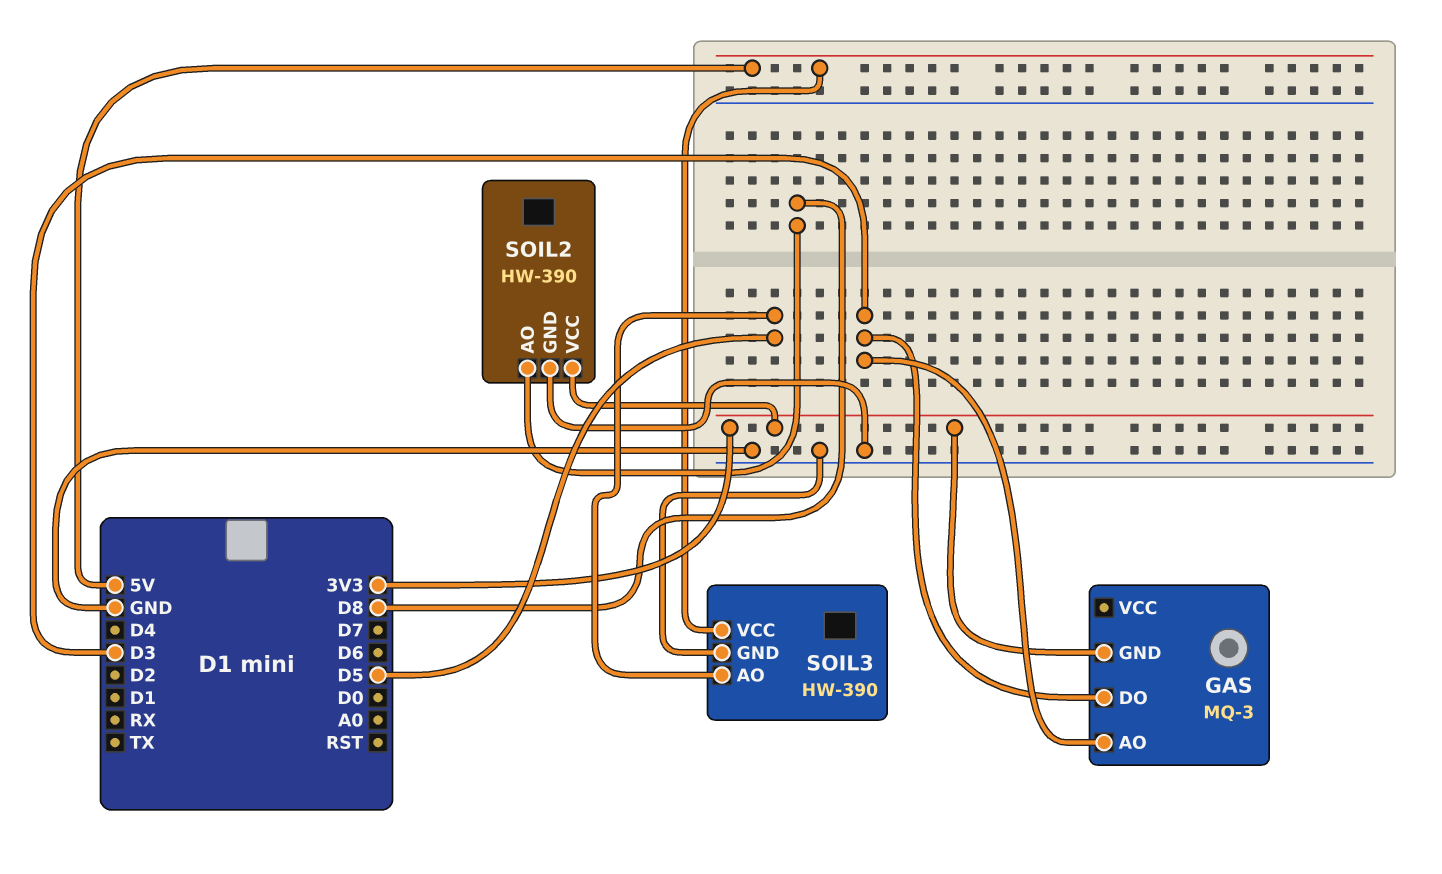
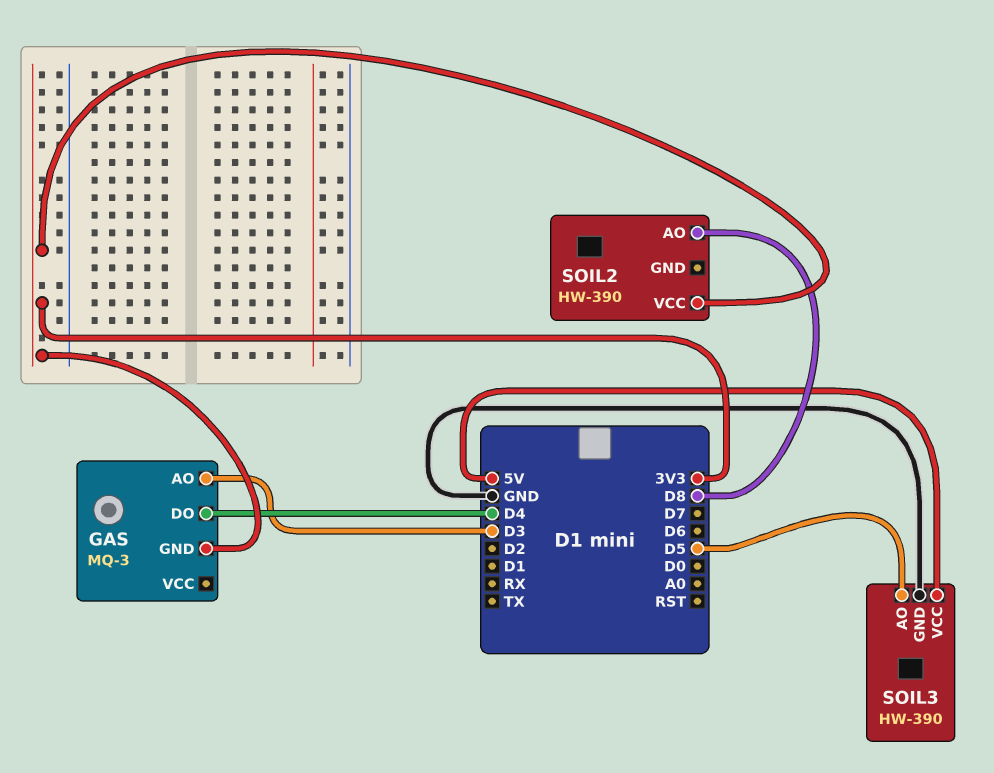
GAS pin DO: D3 -> D4
SOIL2 pin GND: GND -> none

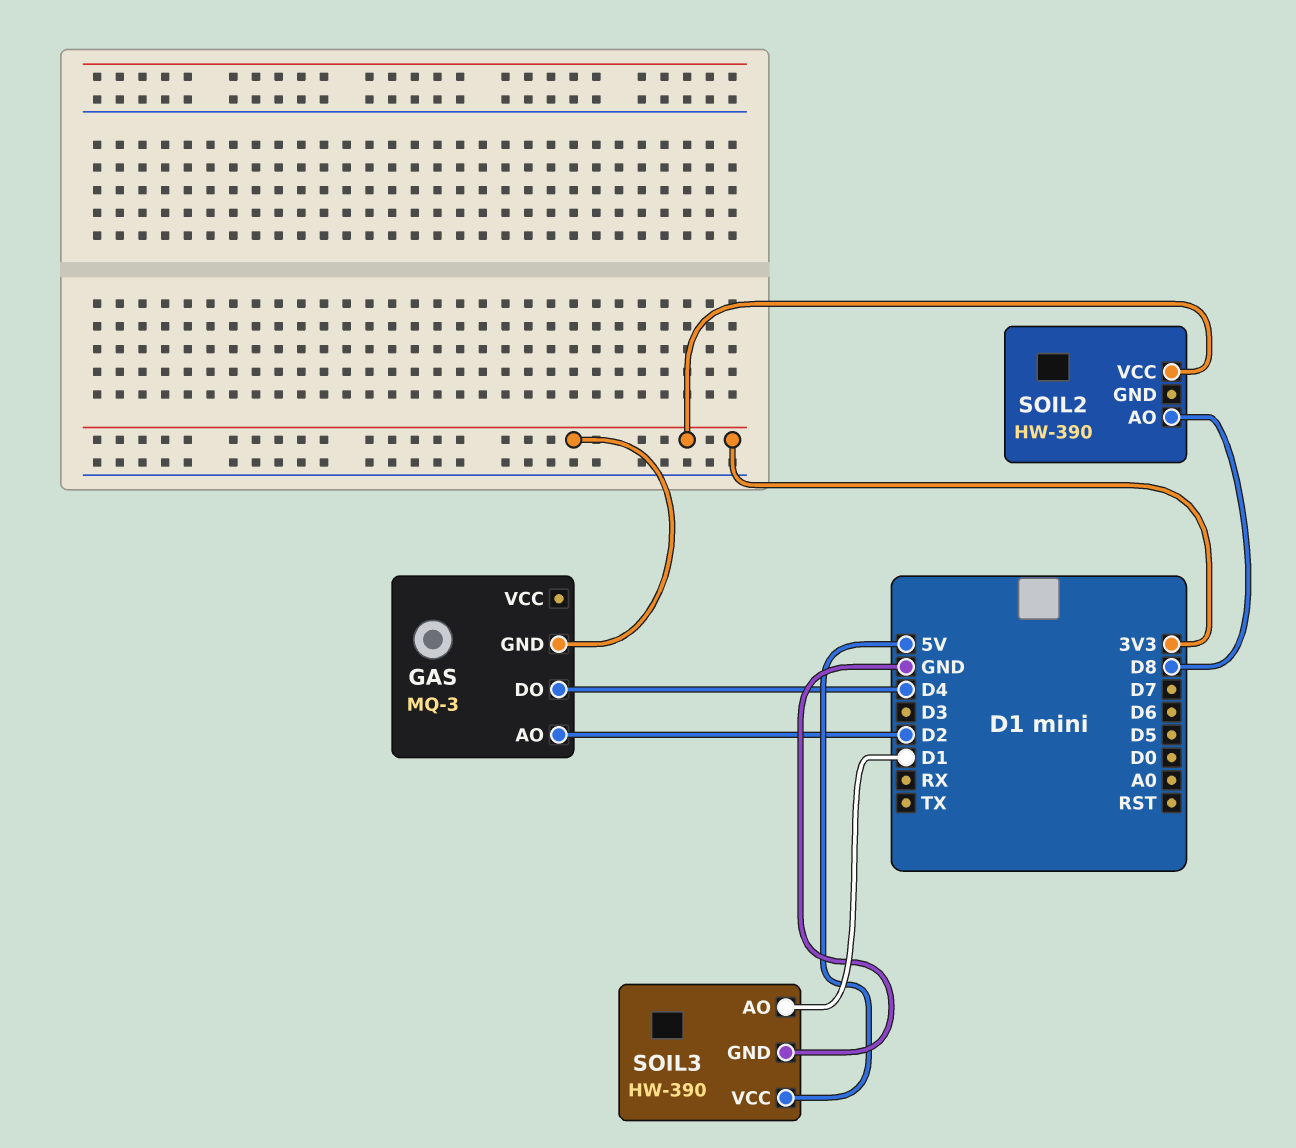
GAS pin AO: D3 -> D2
SOIL3 pin AO: D5 -> D1

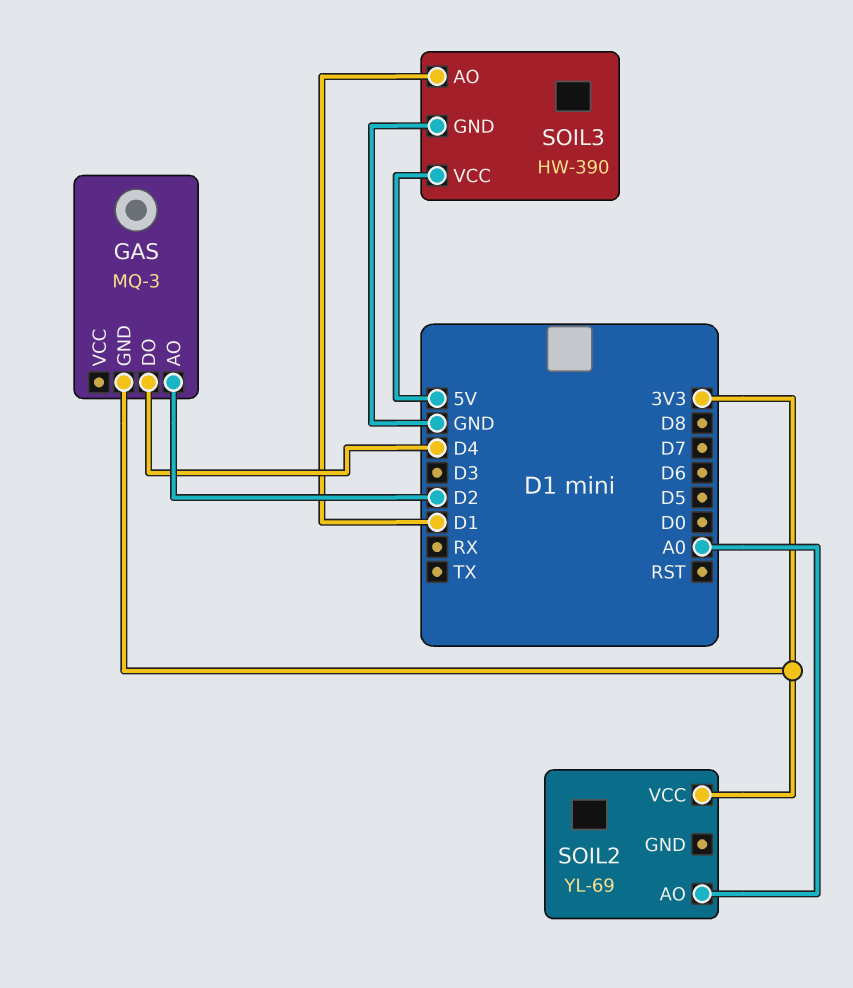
SOIL2: HW-390 -> YL-69
SOIL2 pin AO: D8 -> A0

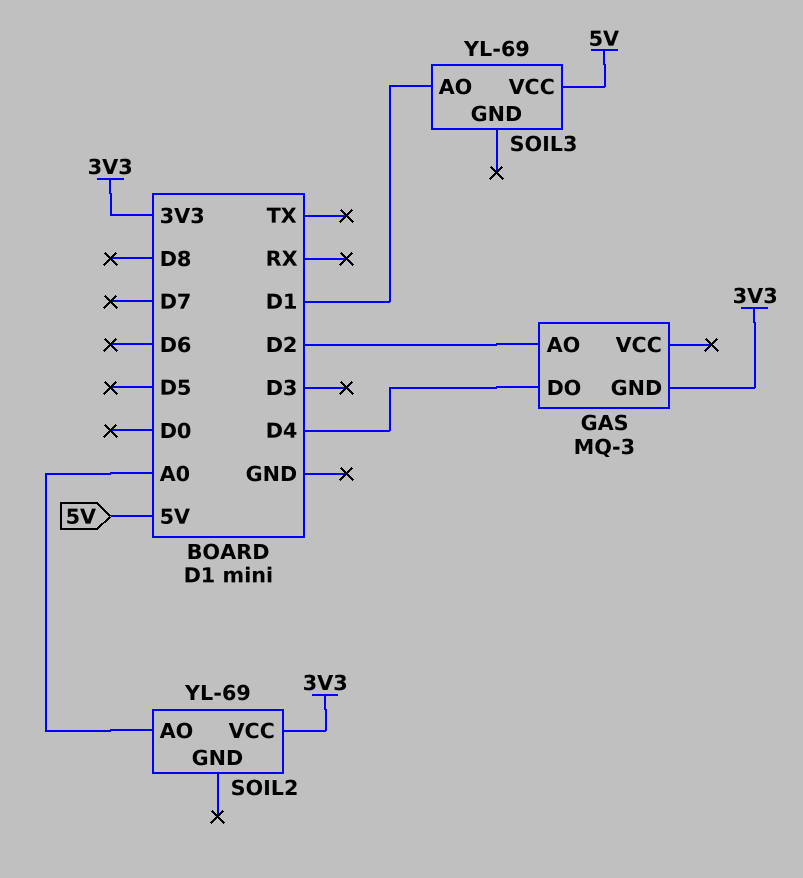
SOIL3: HW-390 -> YL-69
SOIL3 pin GND: GND -> none

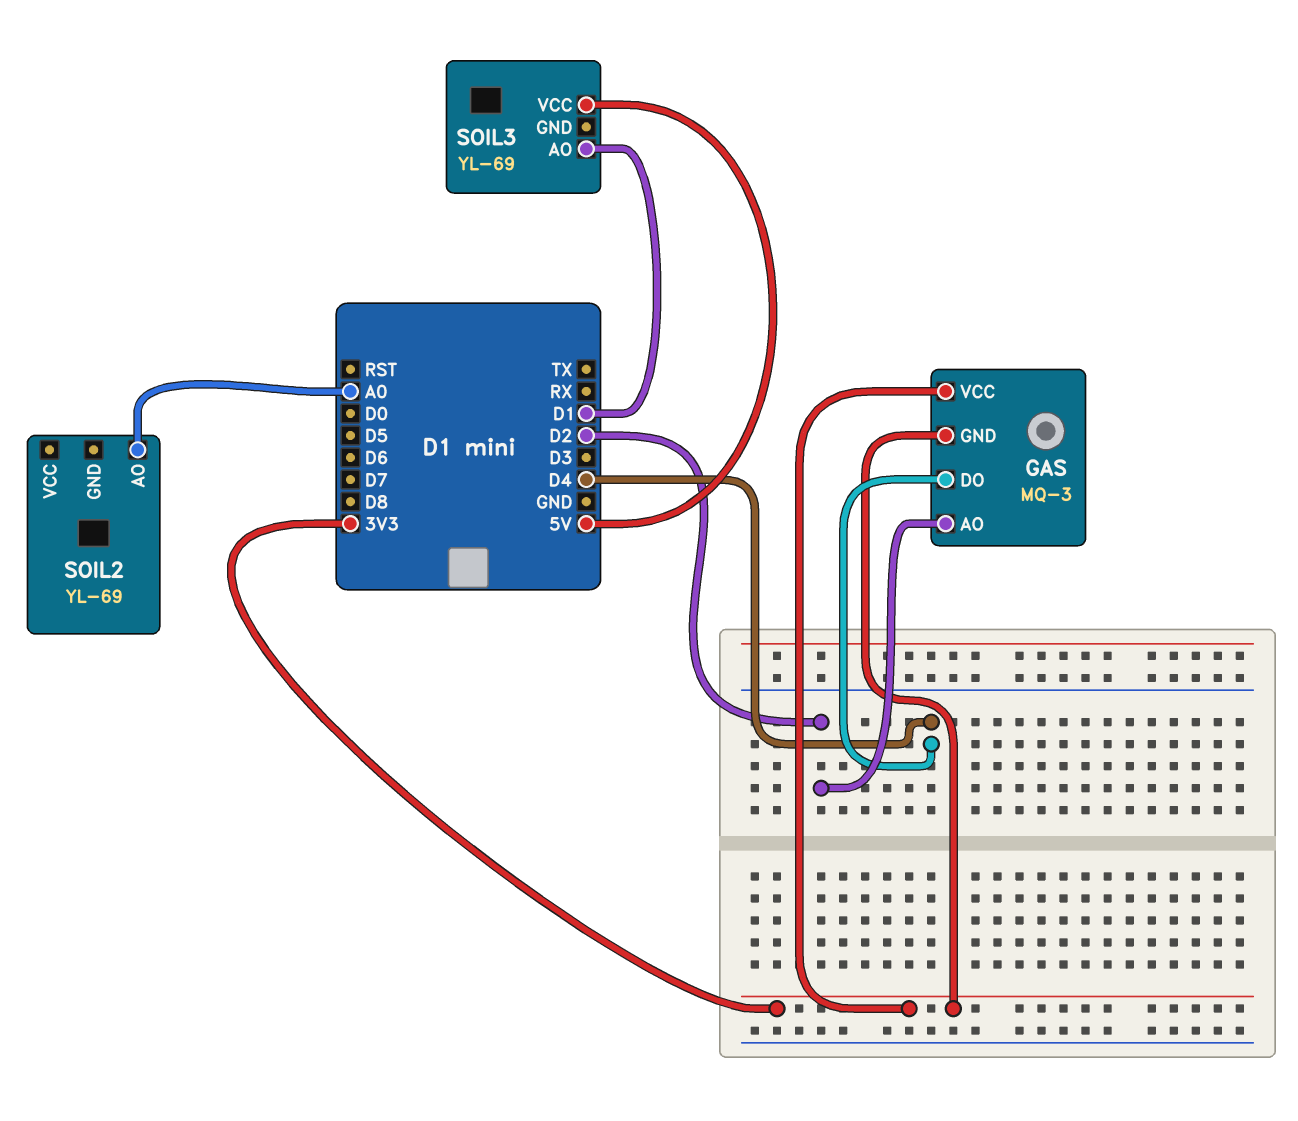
GAS pin VCC: none -> 3V3
SOIL2 pin VCC: 3V3 -> none

